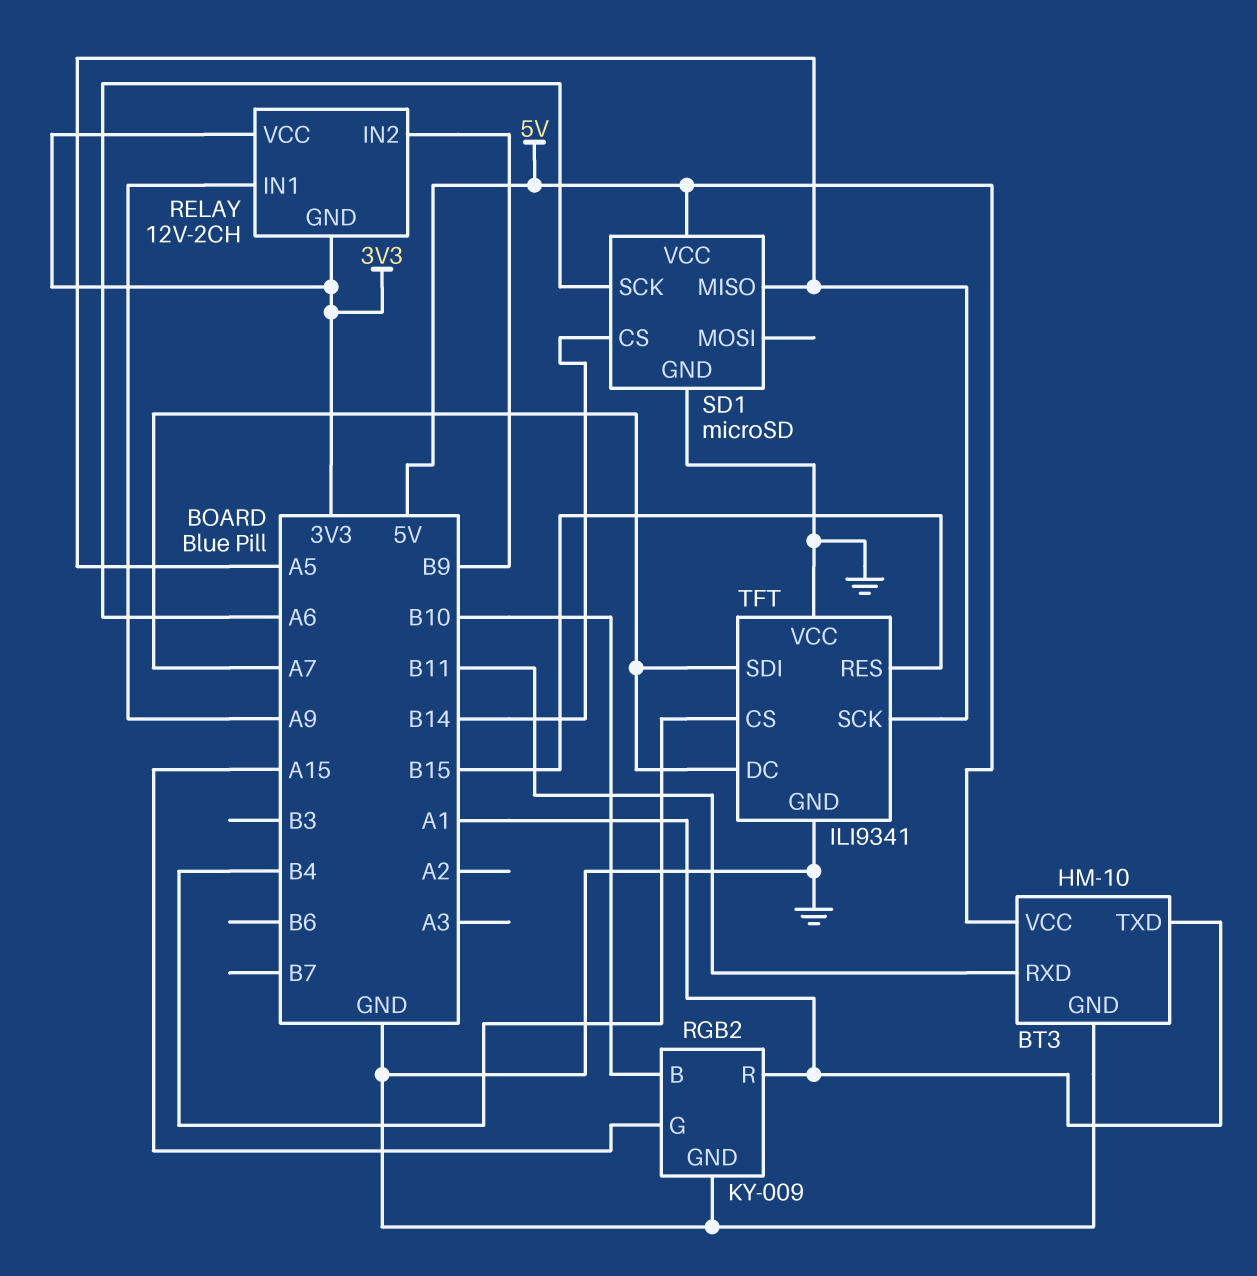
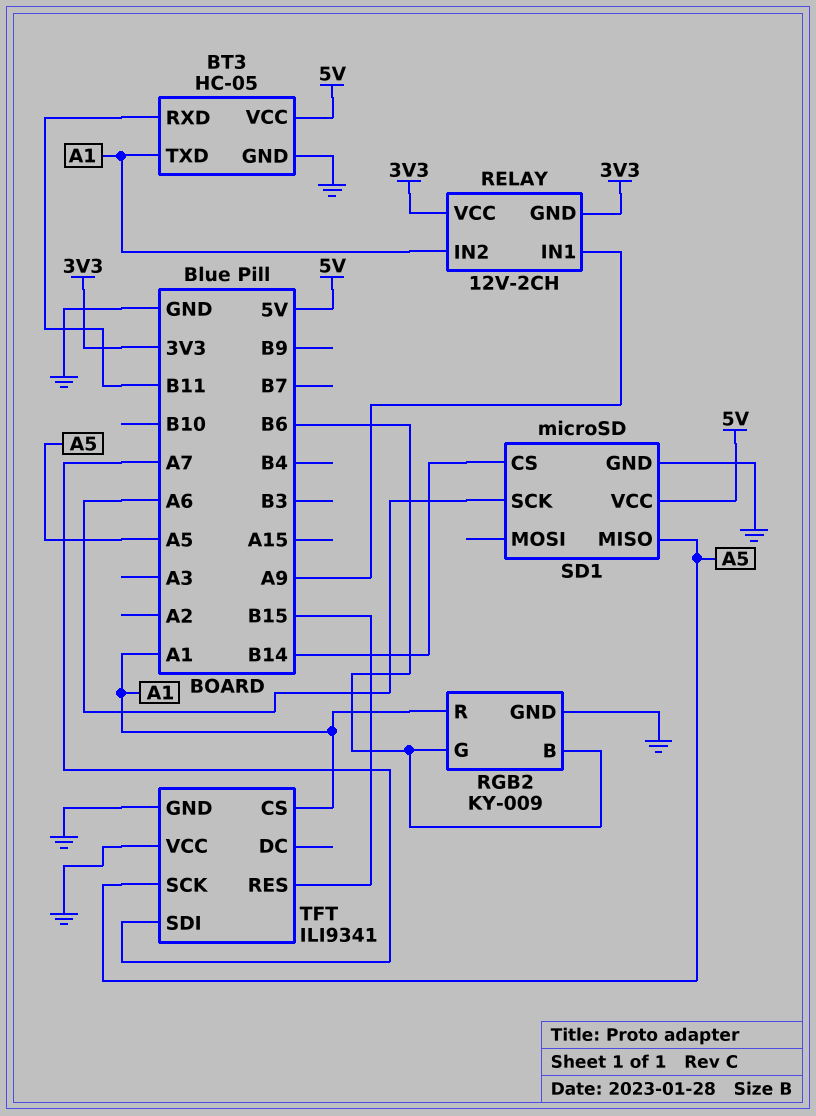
BT3: HM-10 -> HC-05
RELAY pin IN2: B9 -> A1
RGB2 pin B: B10 -> B6
RGB2 pin G: A15 -> B6
TFT pin CS: B4 -> A1
TFT pin DC: A7 -> none

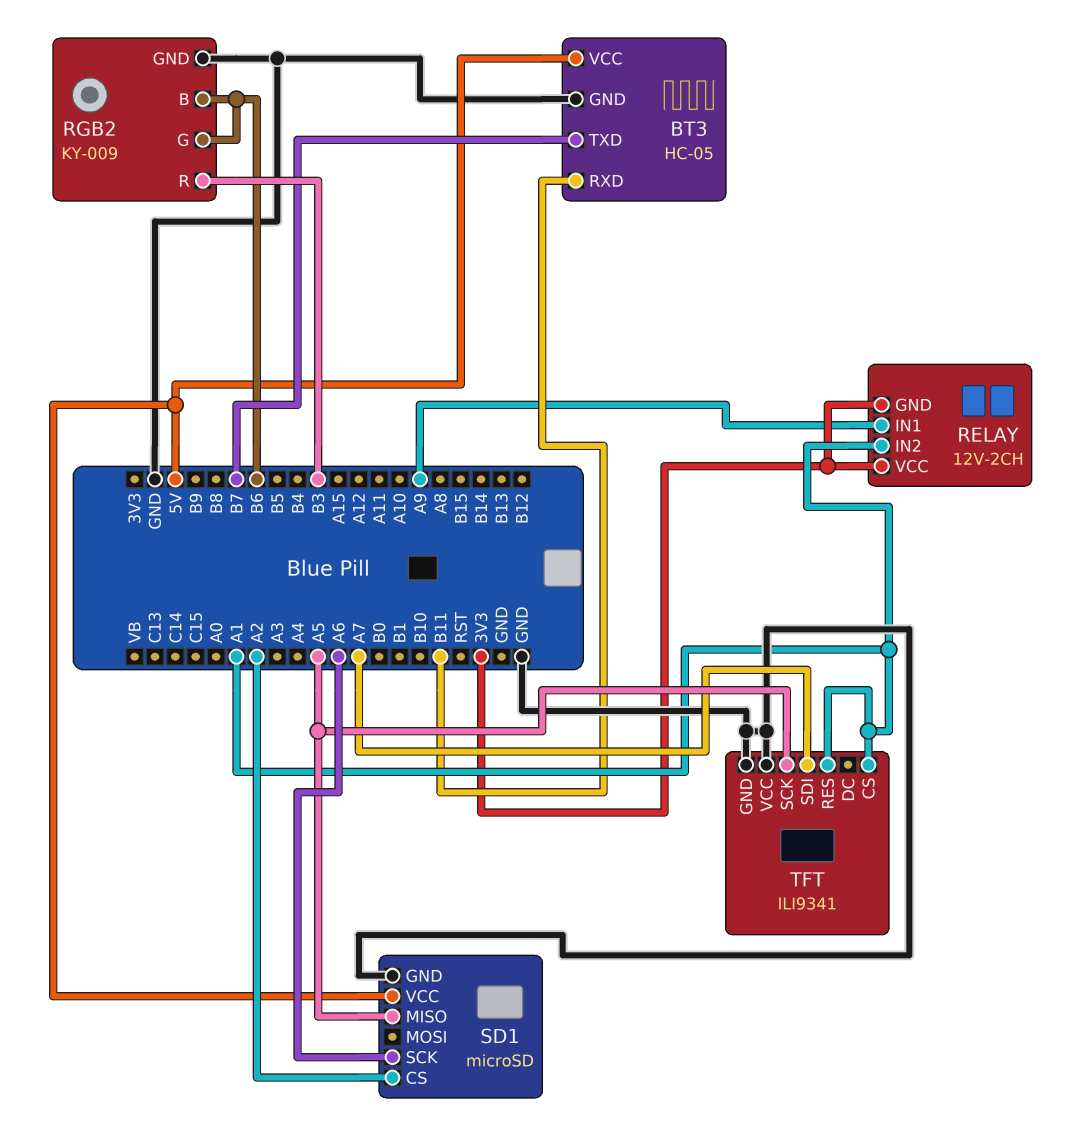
BT3 pin TXD: A1 -> B7
RGB2 pin R: A1 -> B3
SD1 pin CS: B14 -> A2
TFT pin RES: B15 -> A1

